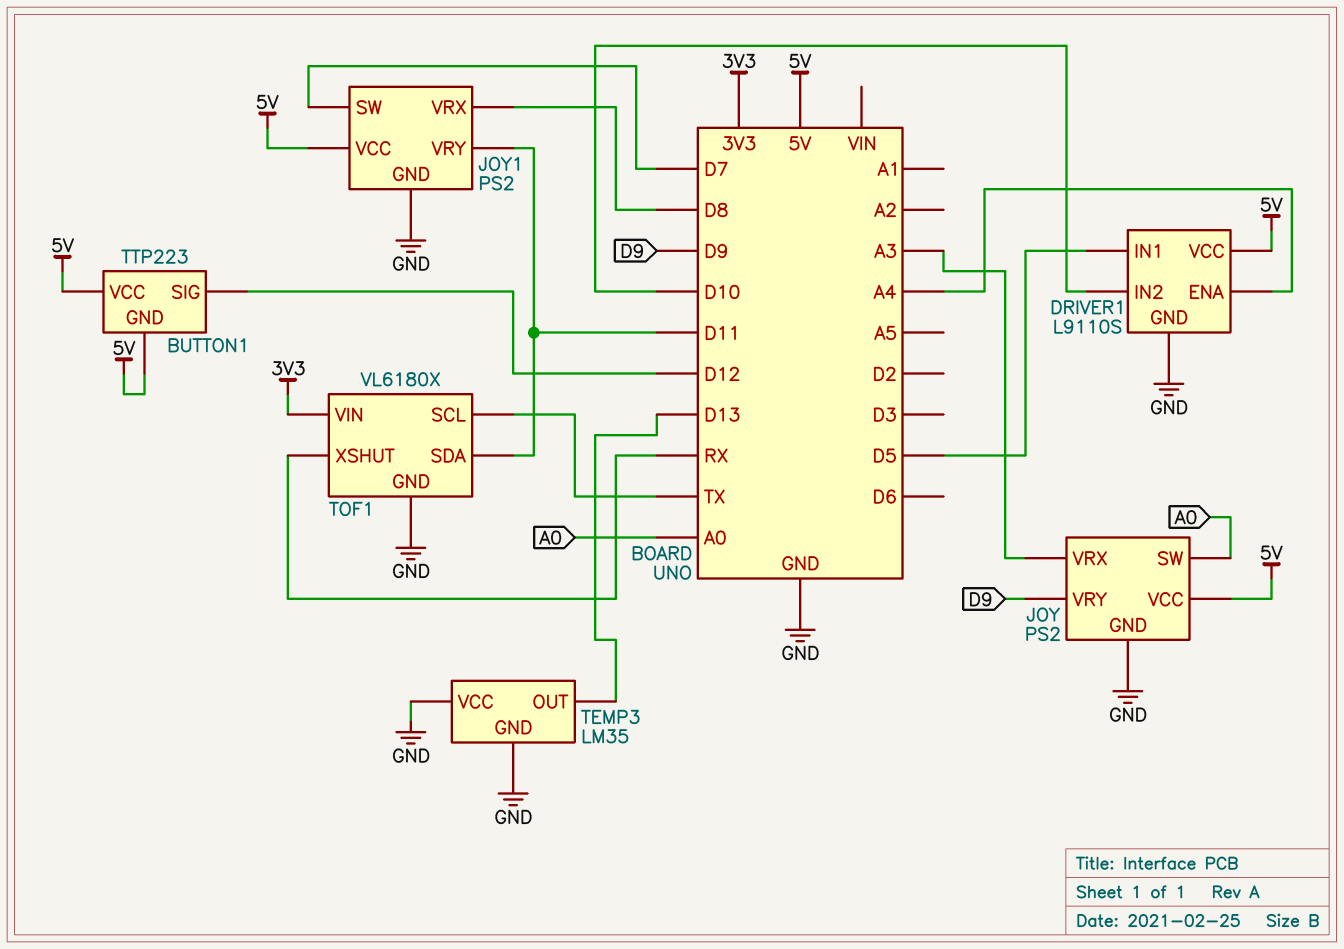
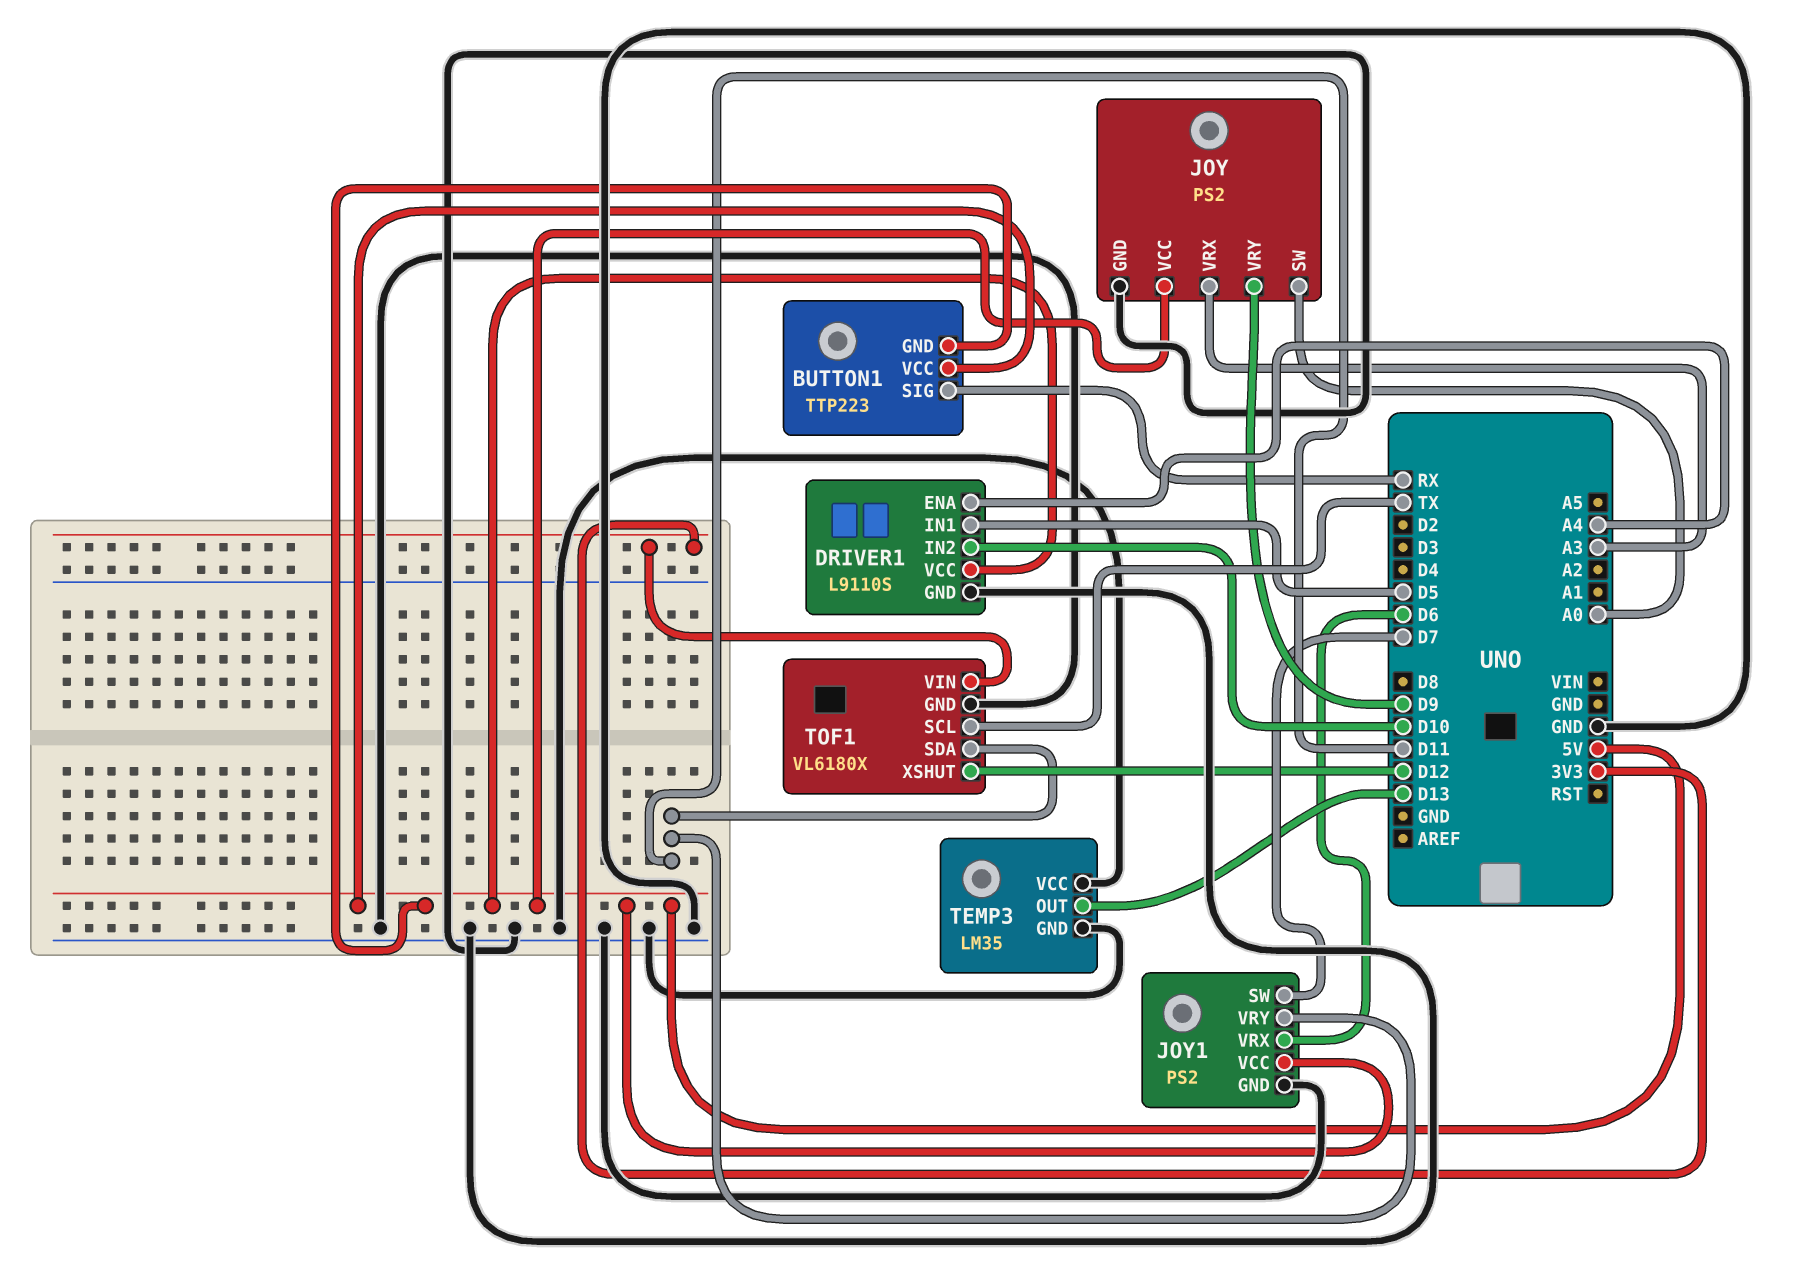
BUTTON1 pin SIG: D12 -> RX
JOY1 pin VRX: D8 -> D6
TOF1 pin XSHUT: RX -> D12

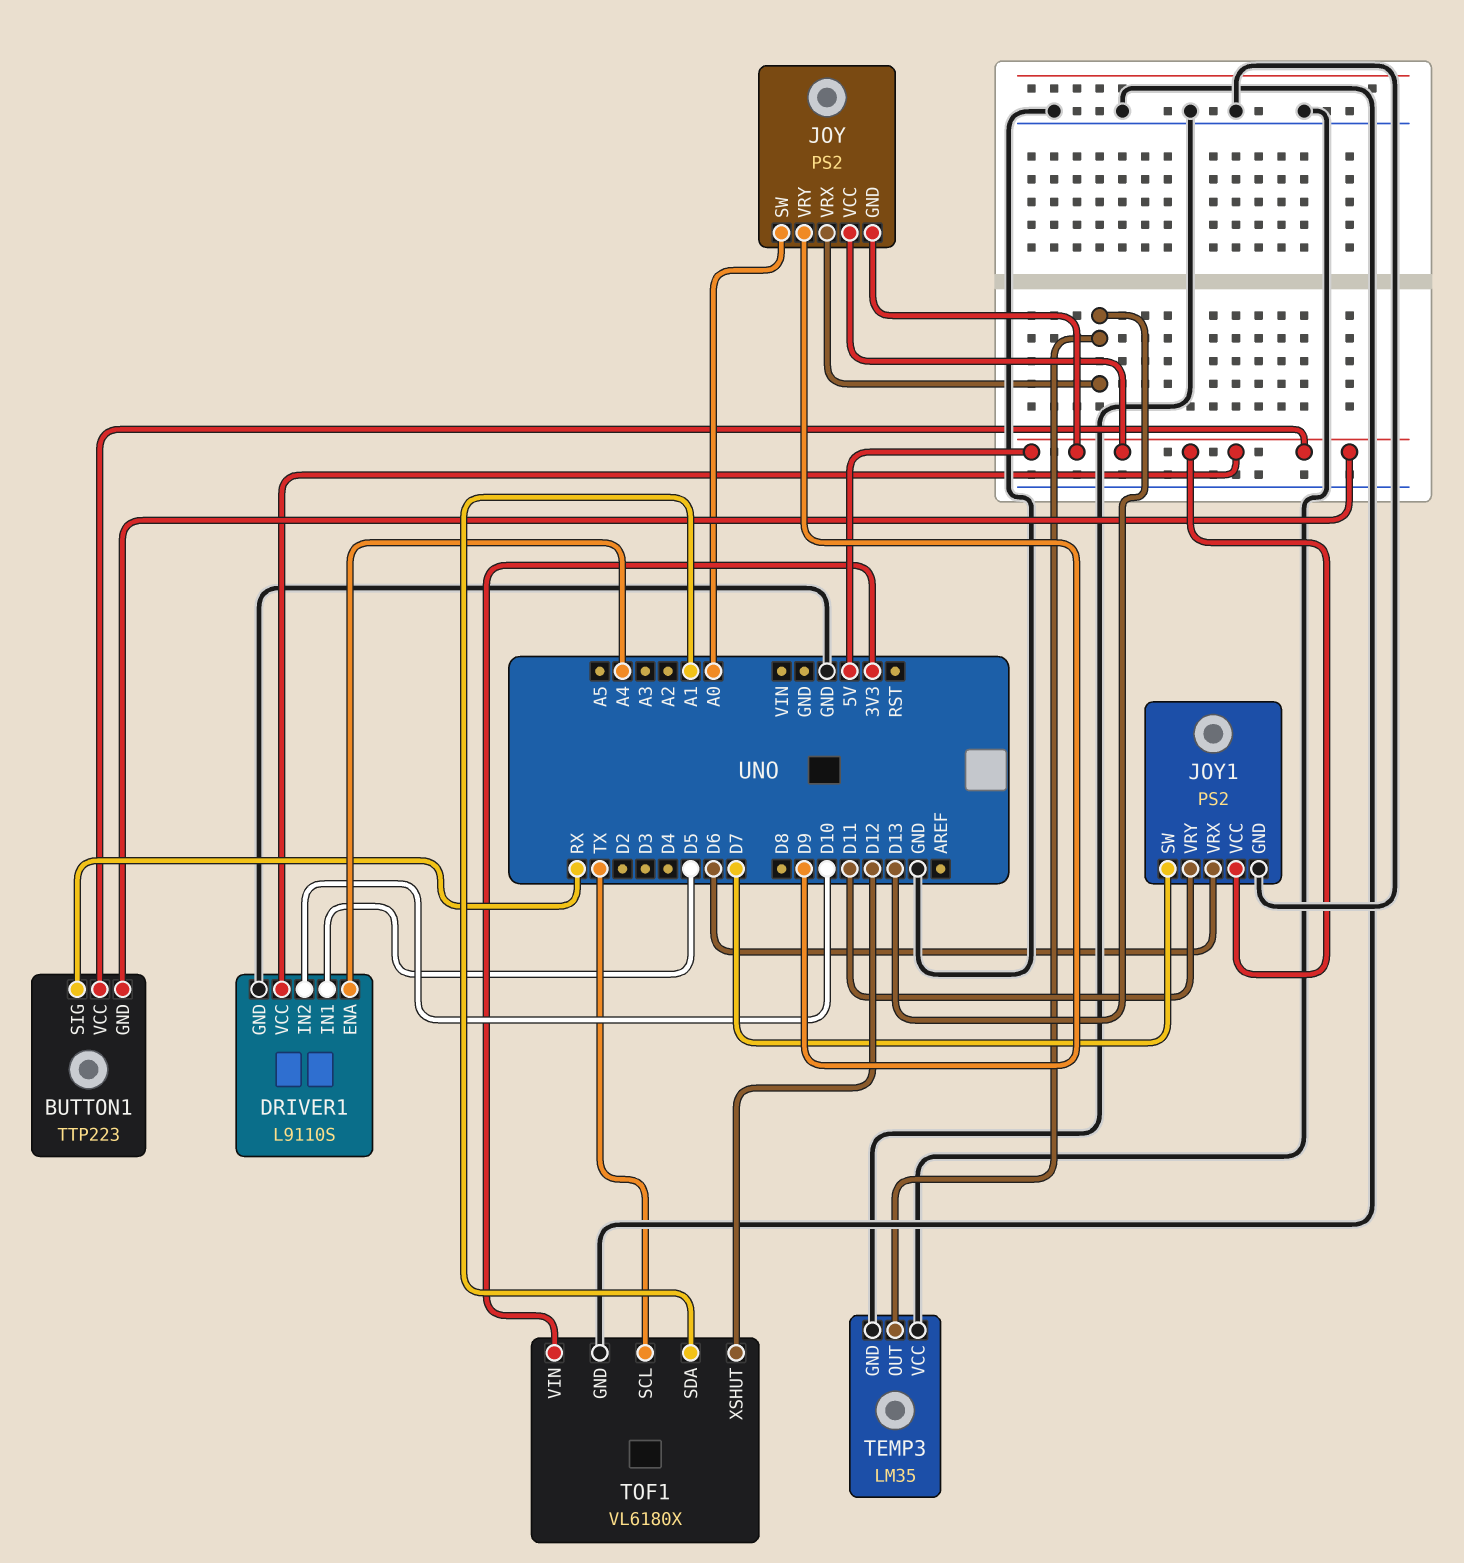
JOY pin GND: GND -> 5V
JOY pin VRX: A3 -> D13
TOF1 pin SDA: D11 -> A1

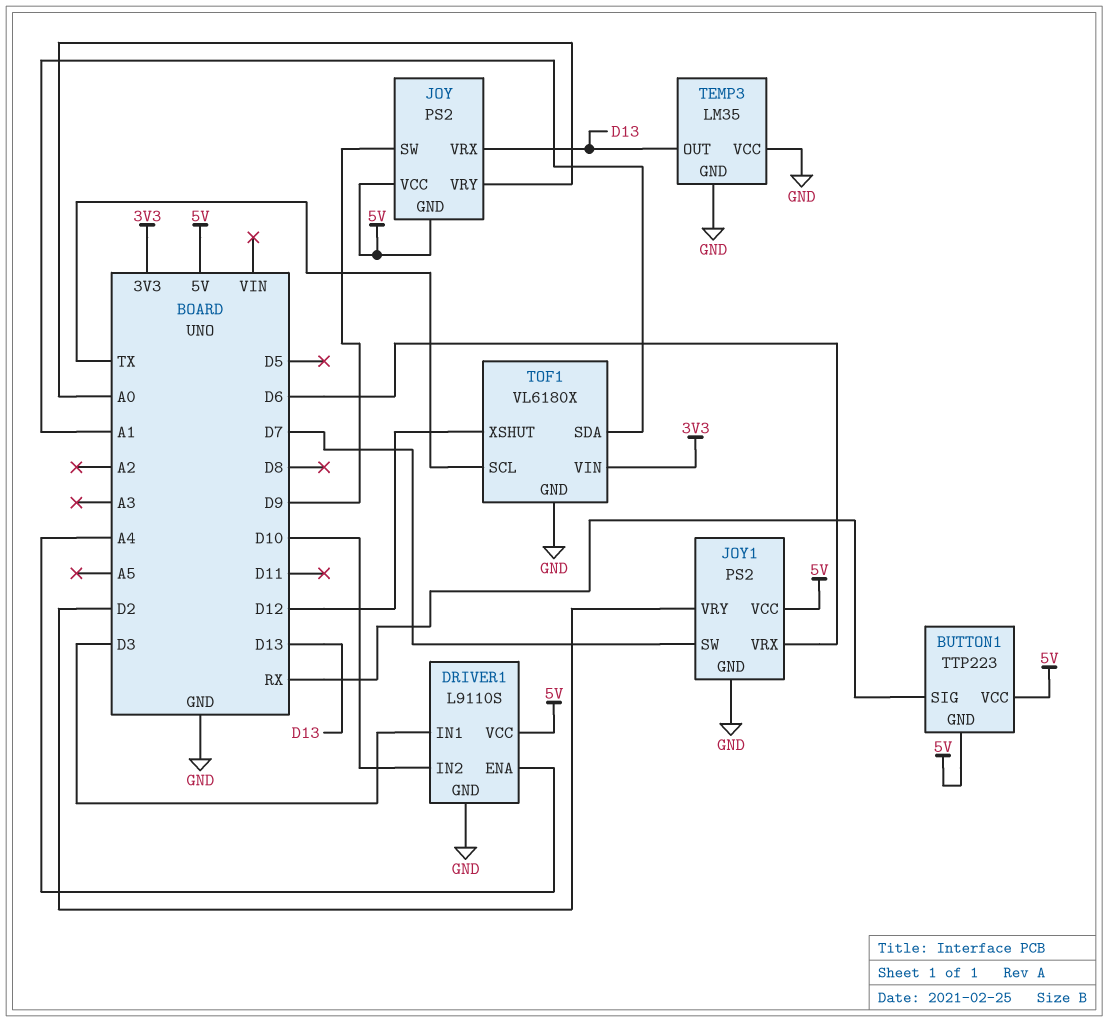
DRIVER1 pin IN1: D5 -> D3
JOY pin SW: A0 -> D9
JOY pin VRY: D9 -> A0
JOY1 pin VRY: D11 -> D2

